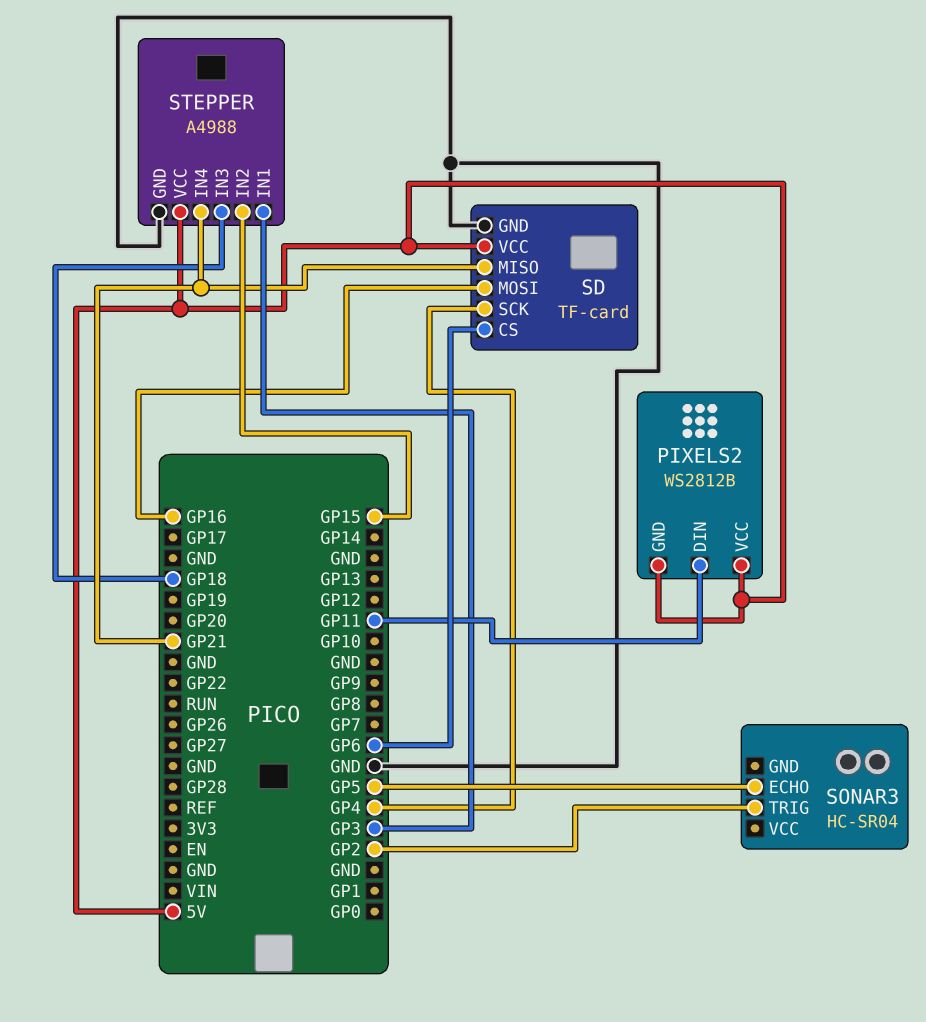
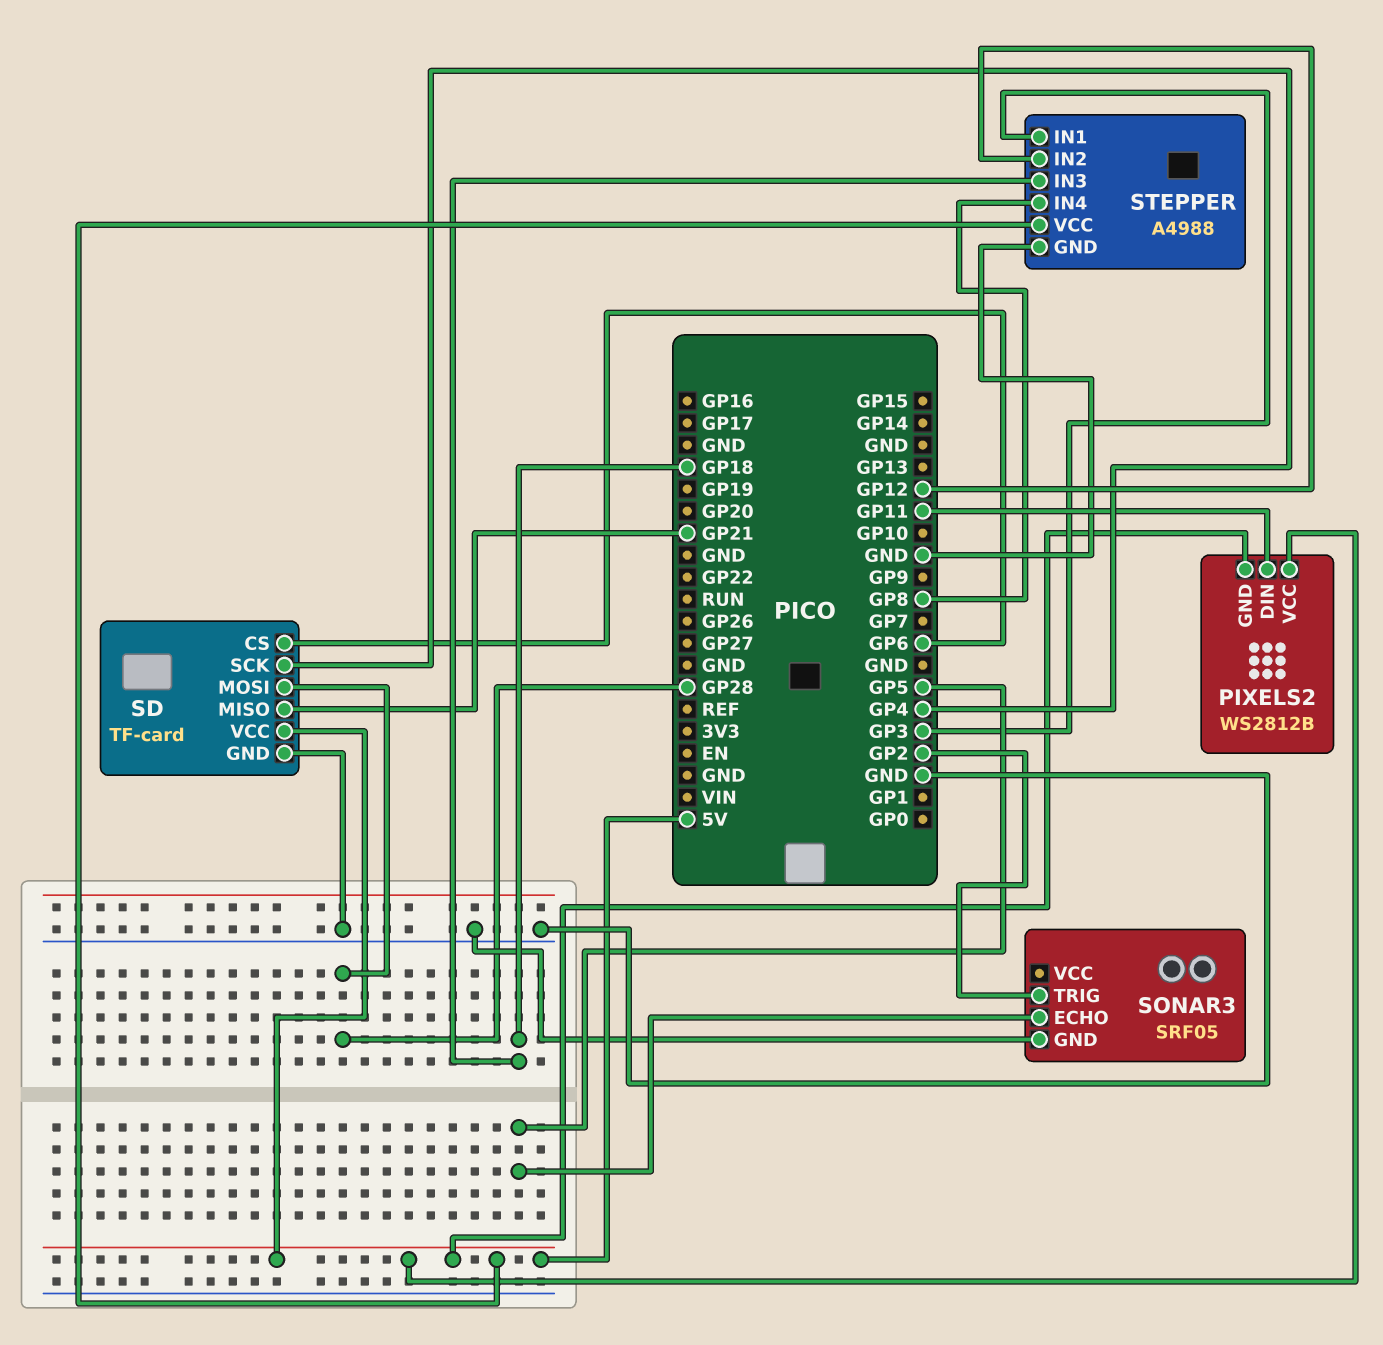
SD pin MOSI: GP16 -> GP28
SONAR3: HC-SR04 -> SRF05
SONAR3 pin GND: none -> GND
STEPPER pin IN2: GP15 -> GP12
STEPPER pin IN4: GP21 -> GP8

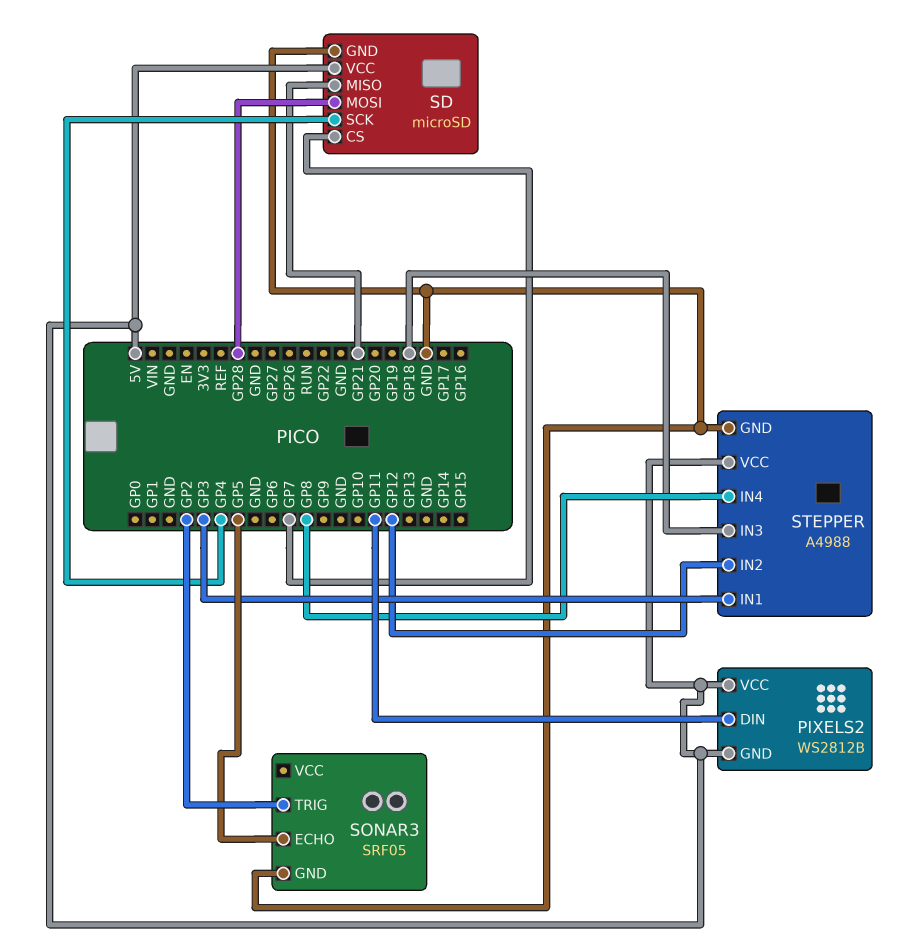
SD: TF-card -> microSD
SD pin CS: GP6 -> GP7

